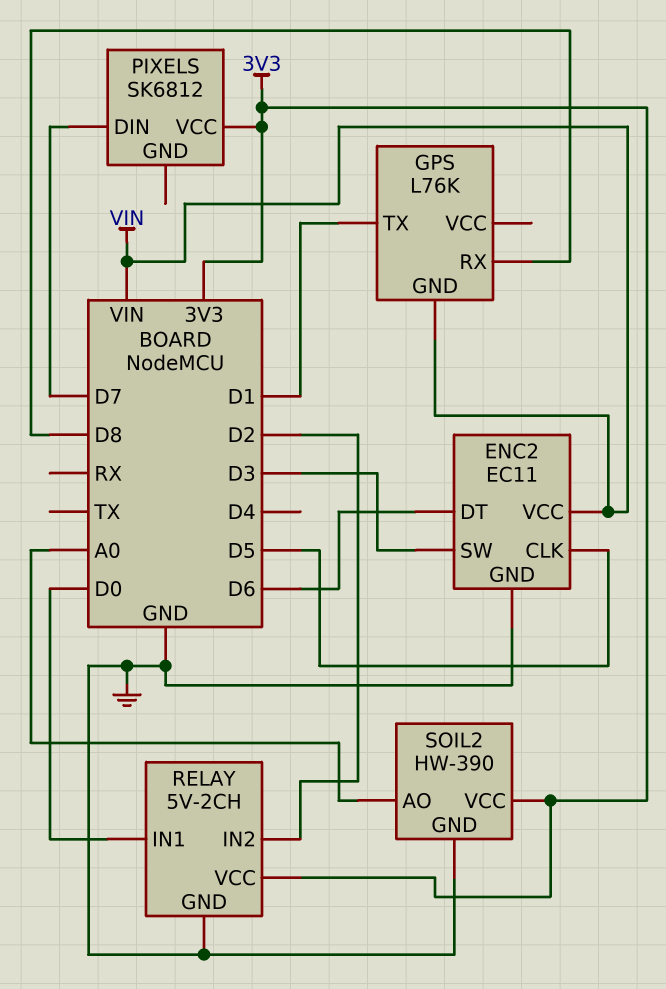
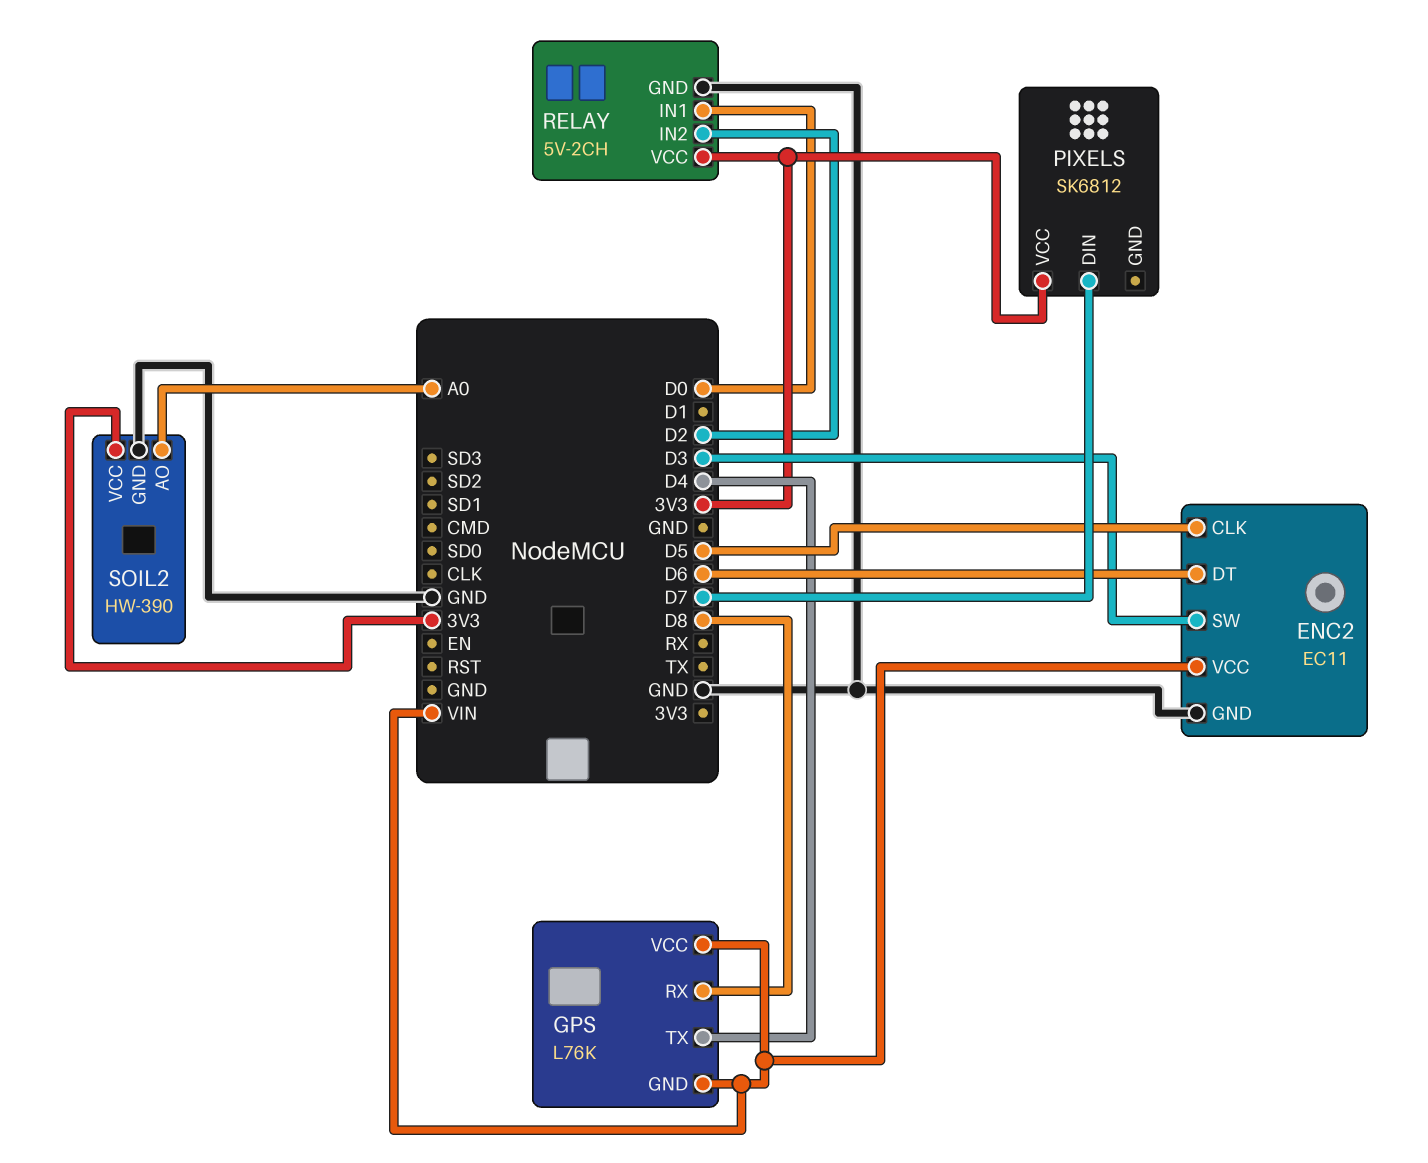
GPS pin TX: D1 -> D4
GPS pin VCC: none -> VIN

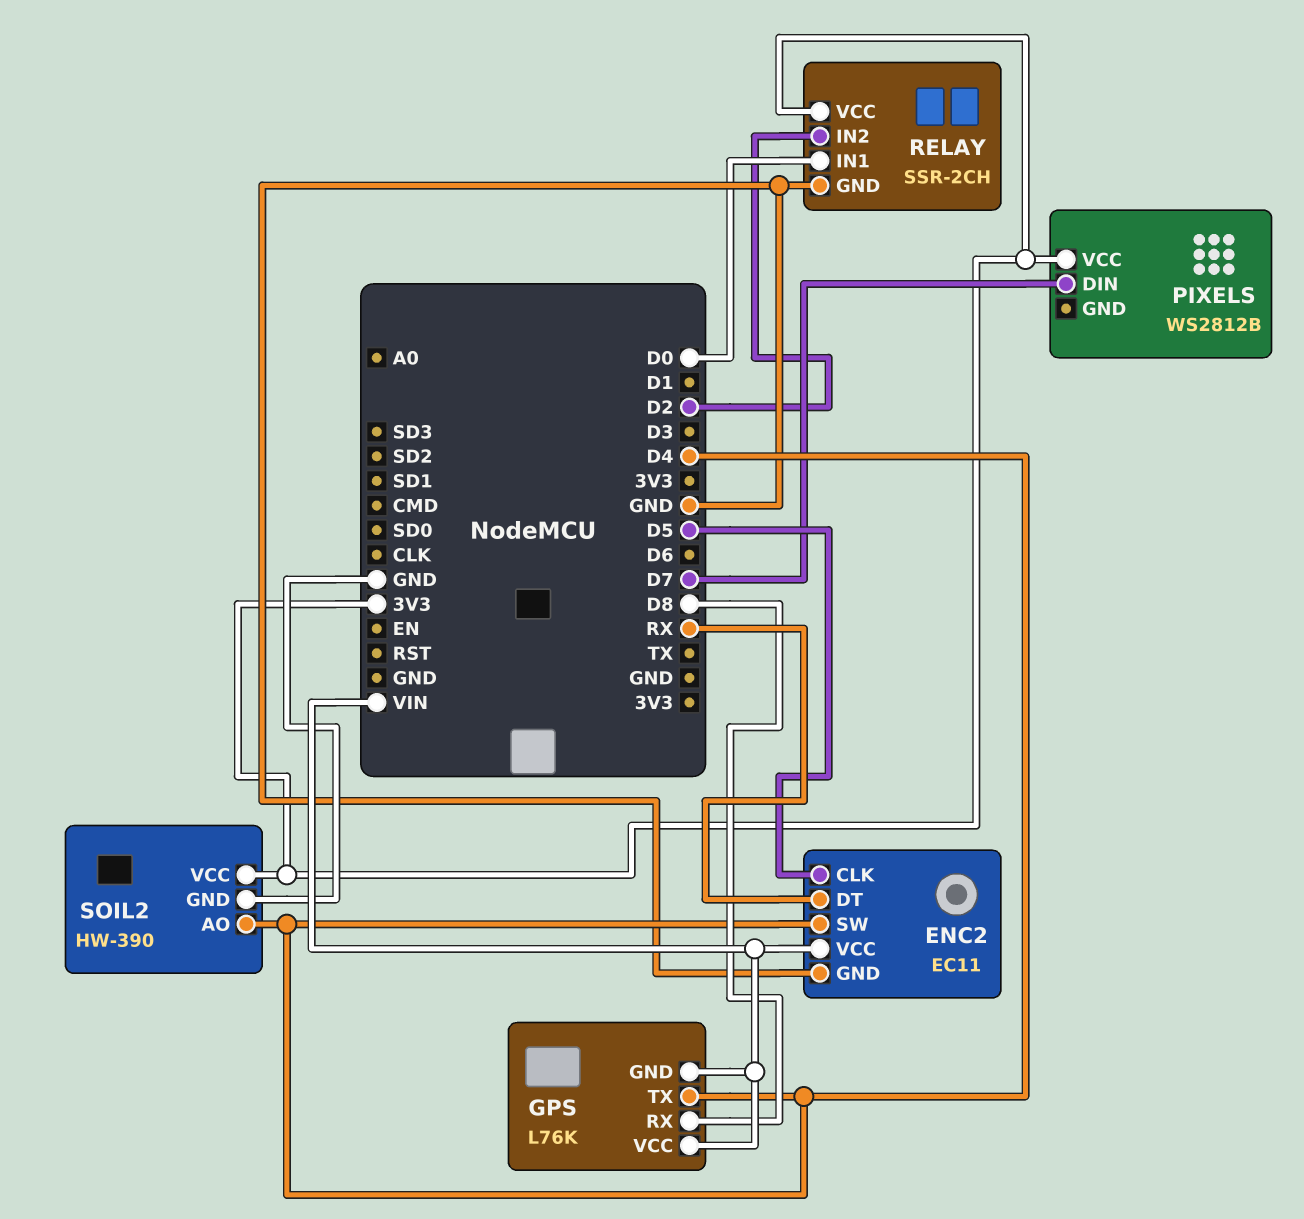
ENC2 pin DT: D6 -> RX
ENC2 pin SW: D3 -> D4
PIXELS: SK6812 -> WS2812B
RELAY: 5V-2CH -> SSR-2CH
SOIL2 pin AO: A0 -> D4

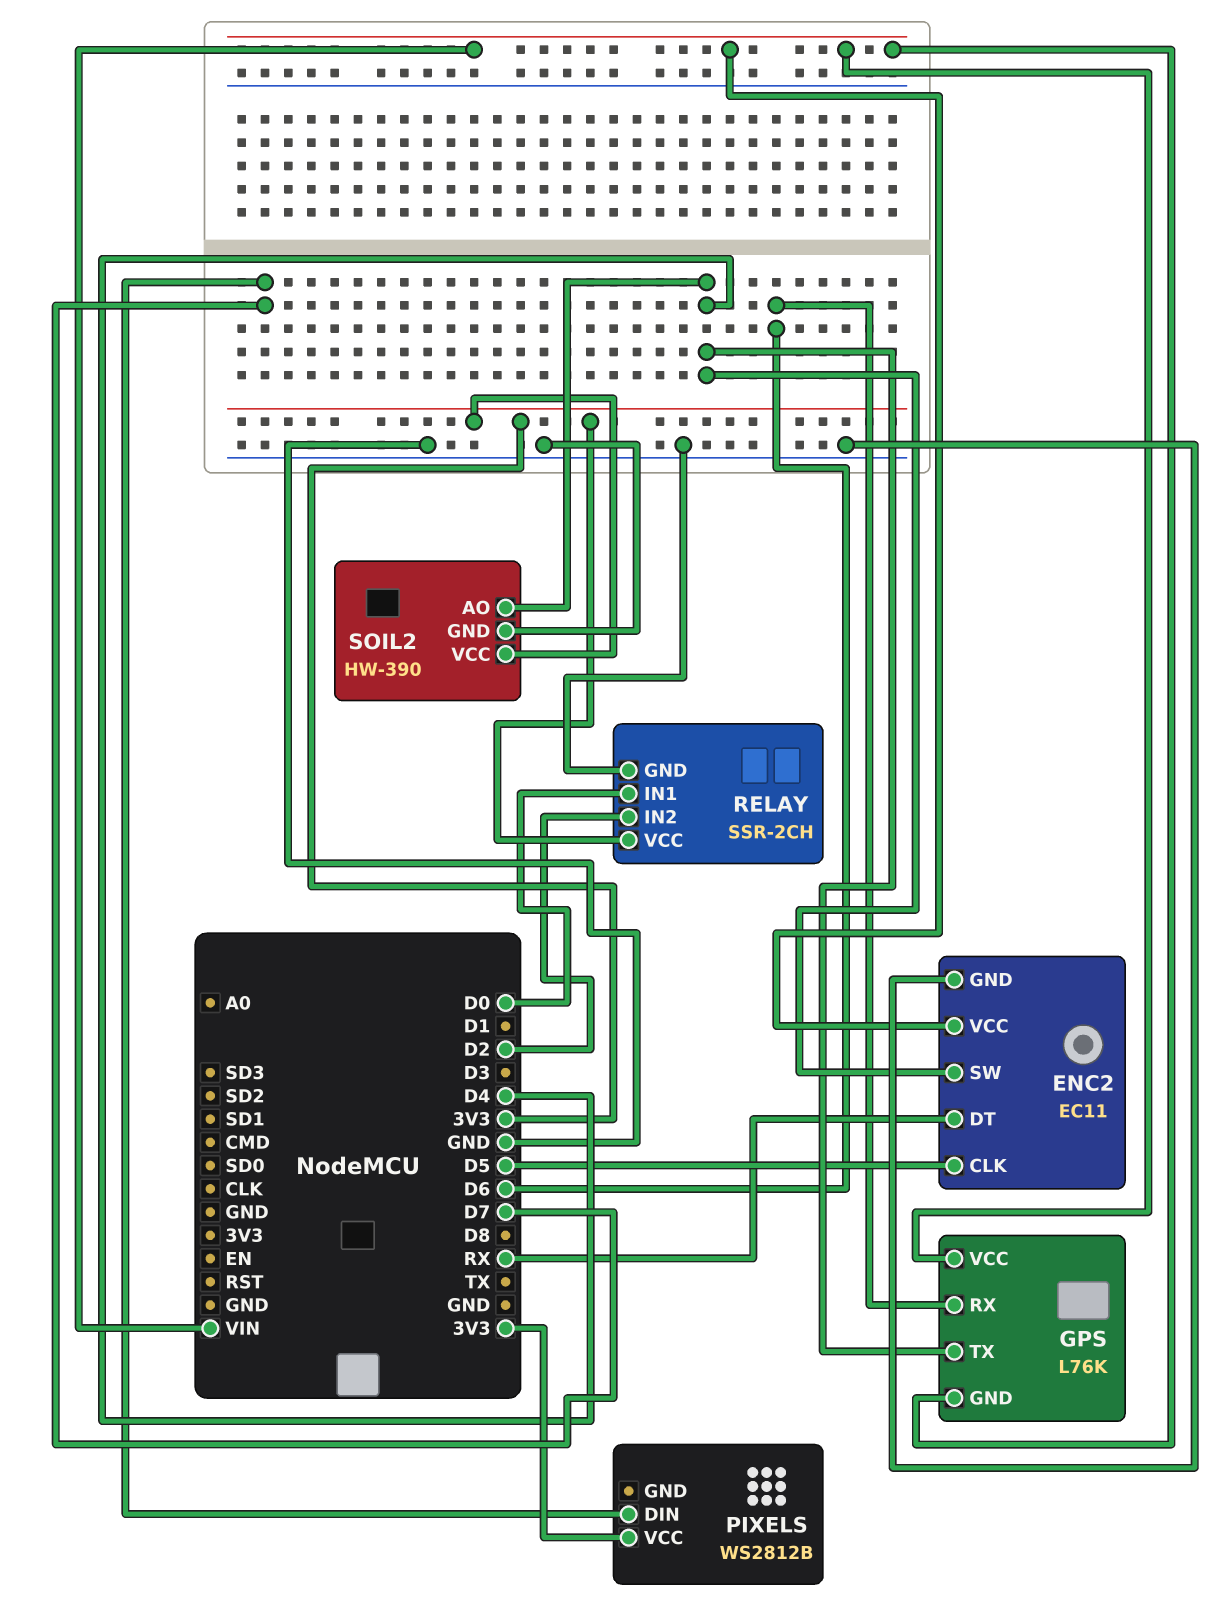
GPS pin RX: D8 -> D6

